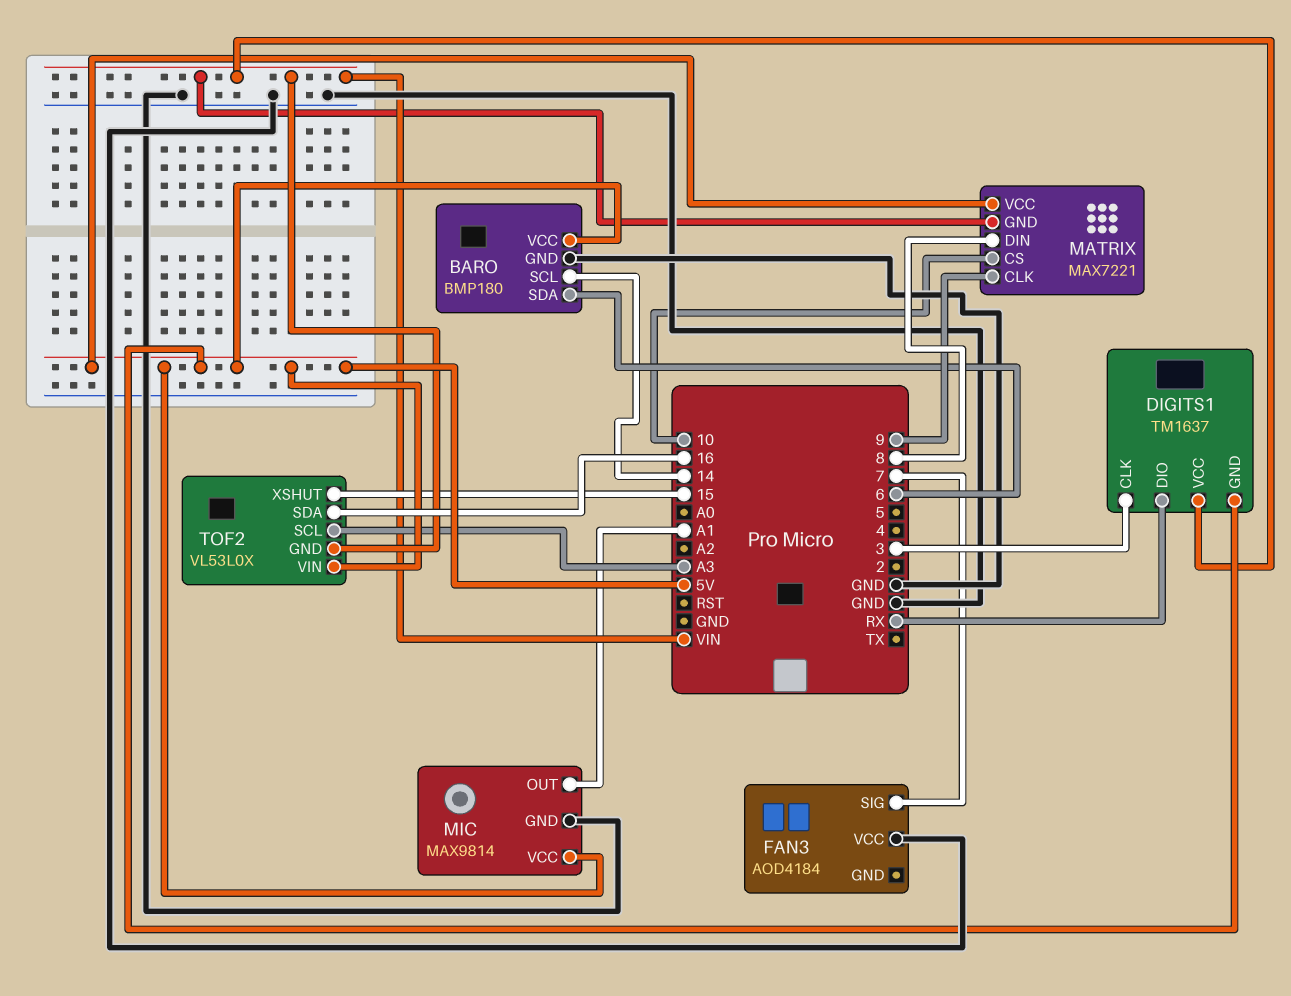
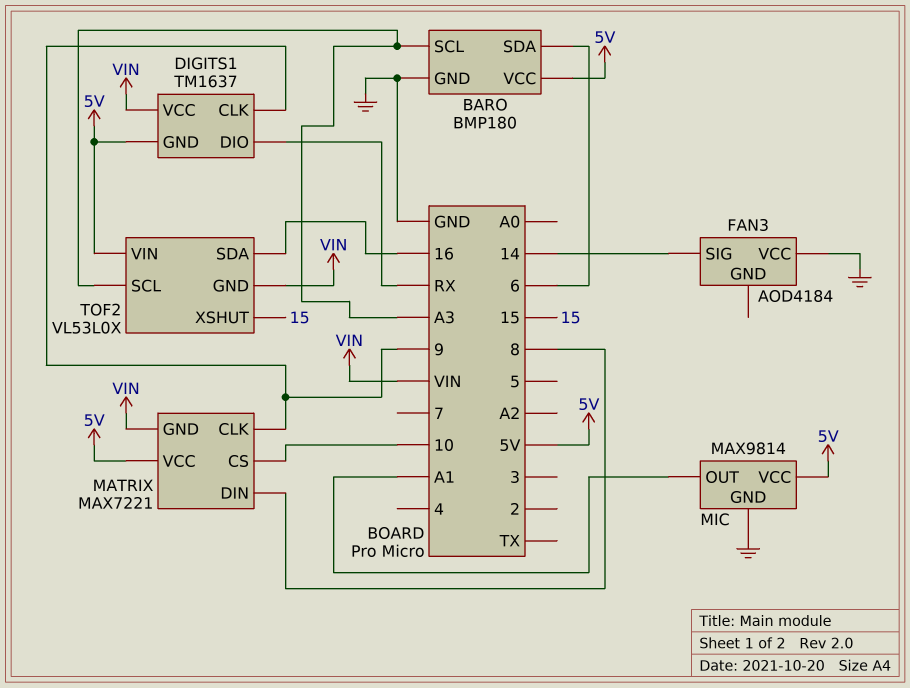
BARO pin SCL: 14 -> A3
DIGITS1 pin CLK: 3 -> 9
FAN3 pin SIG: 7 -> 14

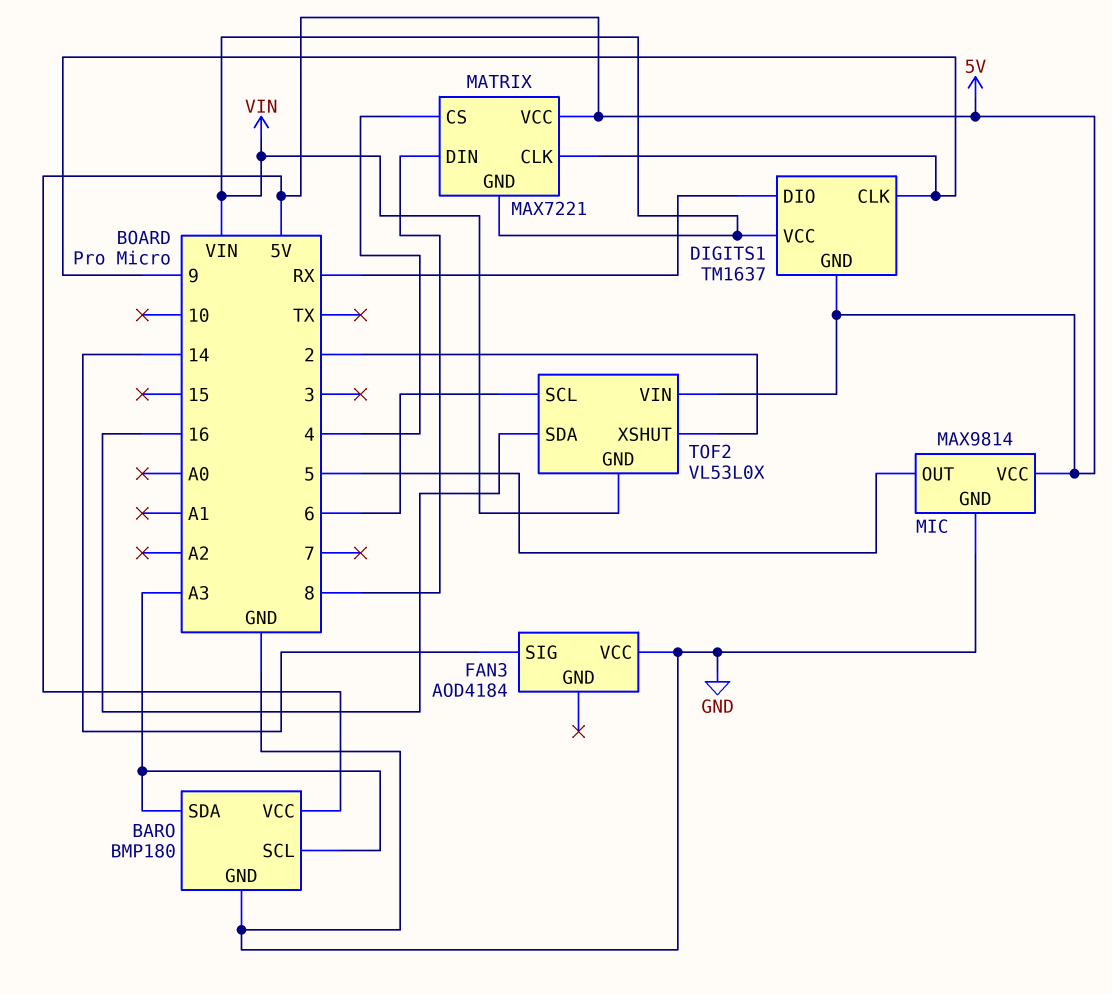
BARO pin SDA: 6 -> A3
MATRIX pin CS: 10 -> 4
MIC pin OUT: A1 -> 5
TOF2 pin SCL: A3 -> 6
TOF2 pin XSHUT: 15 -> 2

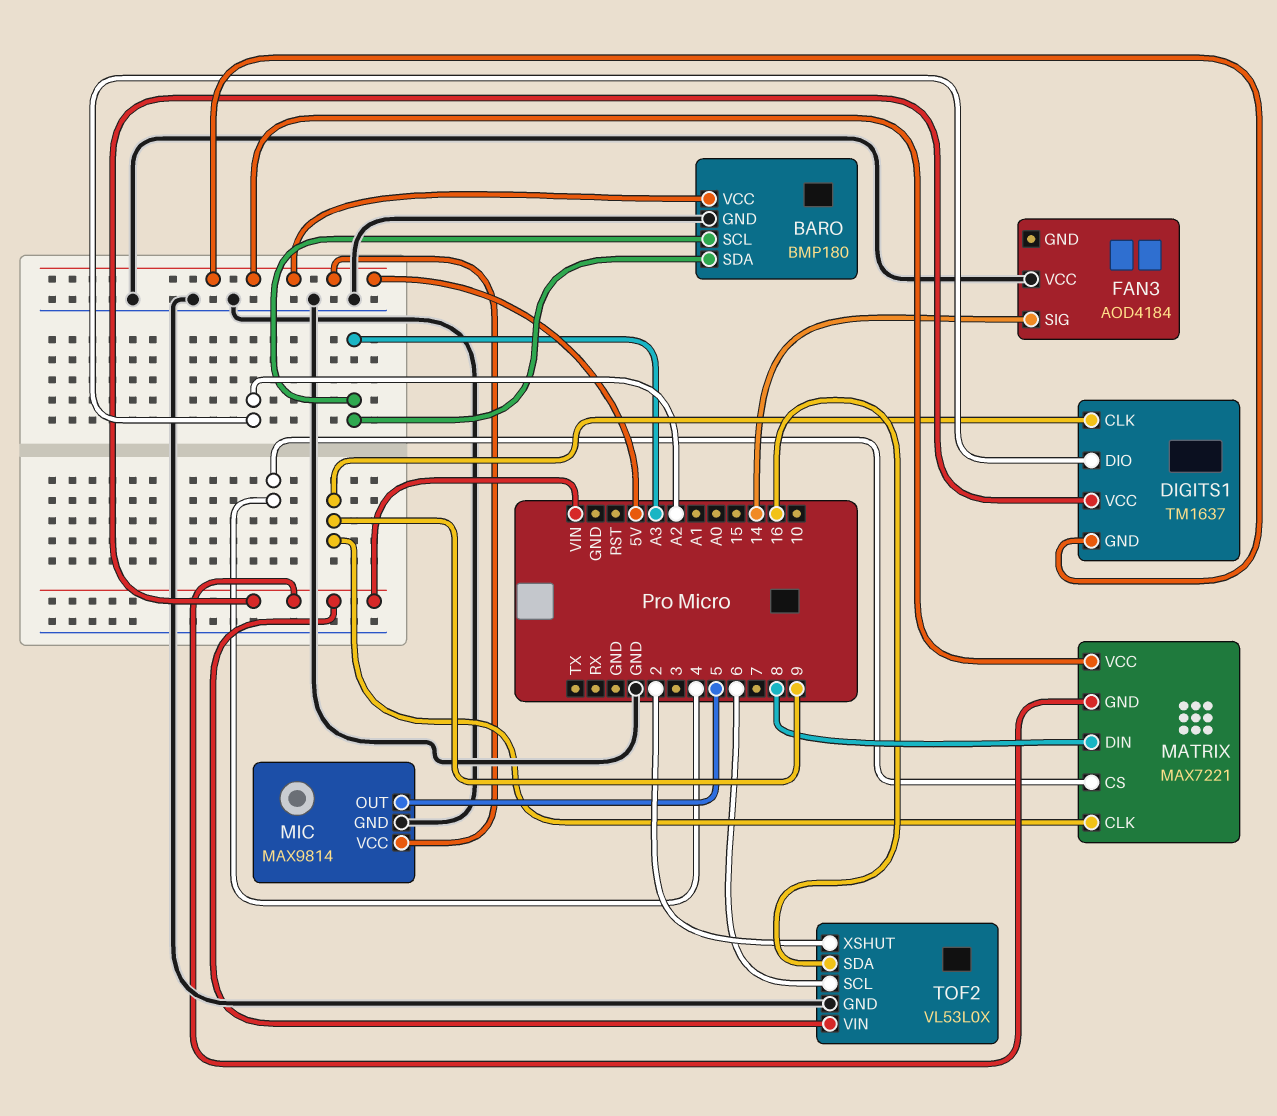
DIGITS1 pin DIO: RX -> A2
TOF2 pin GND: VIN -> GND
TOF2 pin VIN: 5V -> VIN

